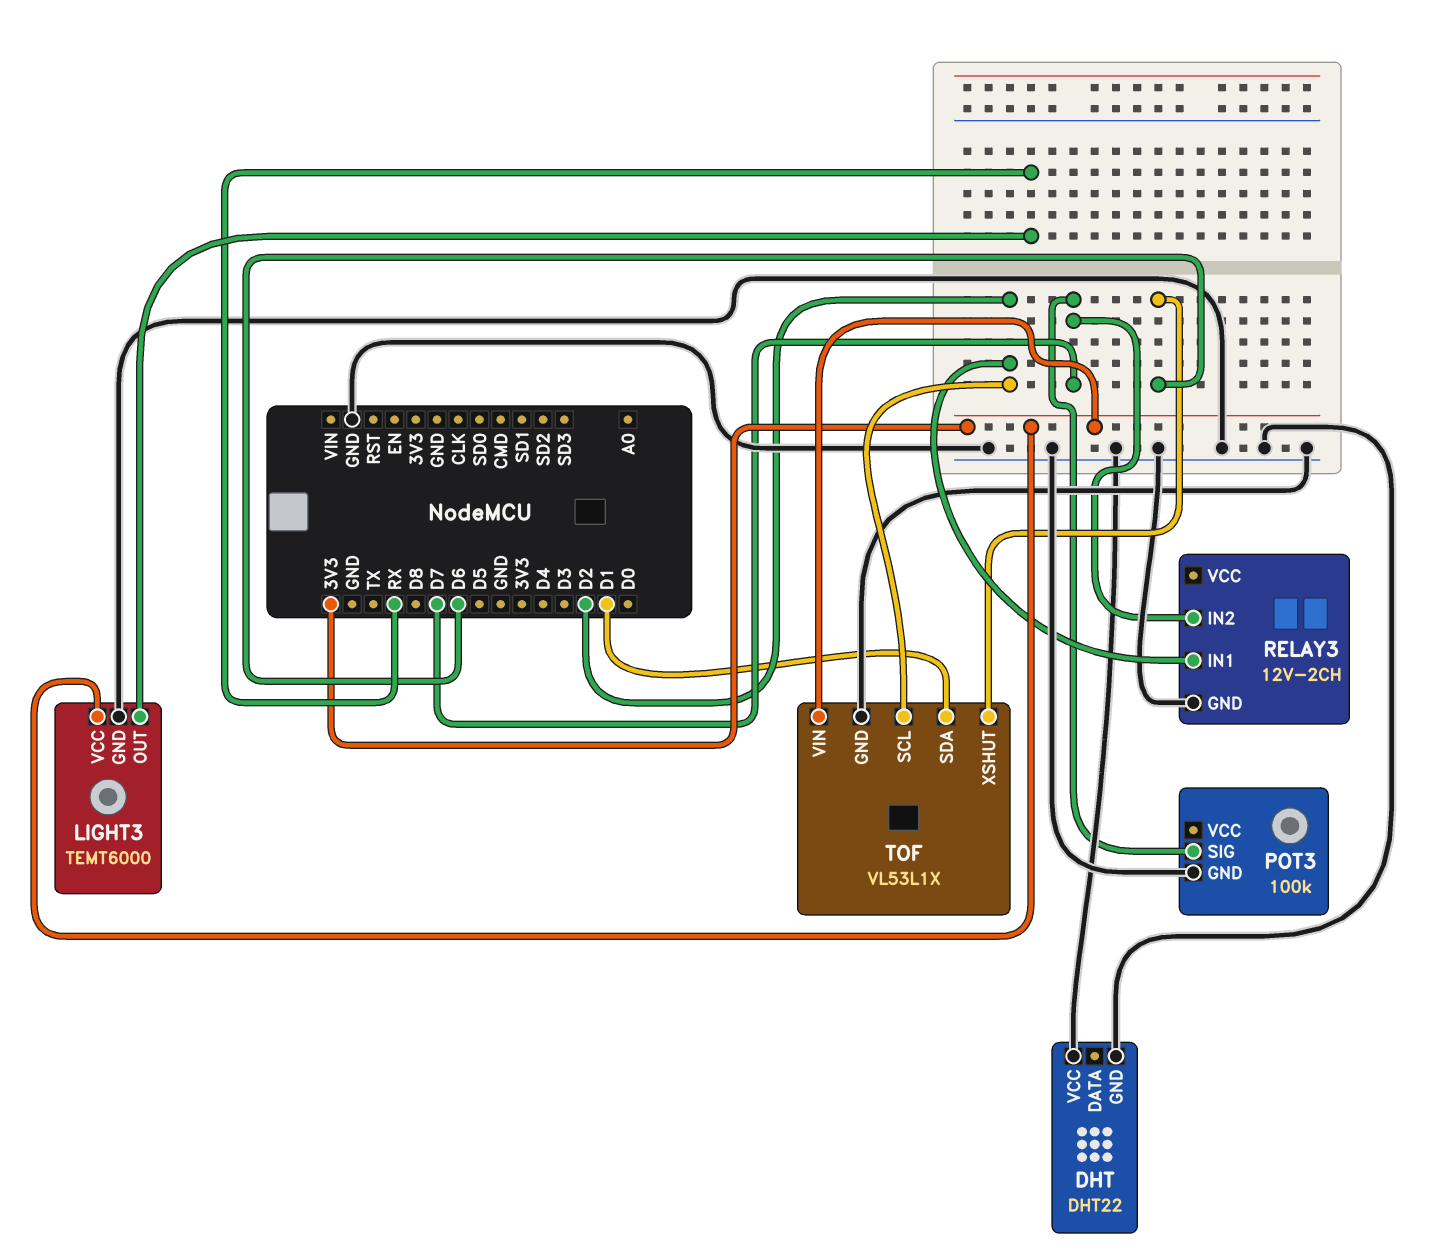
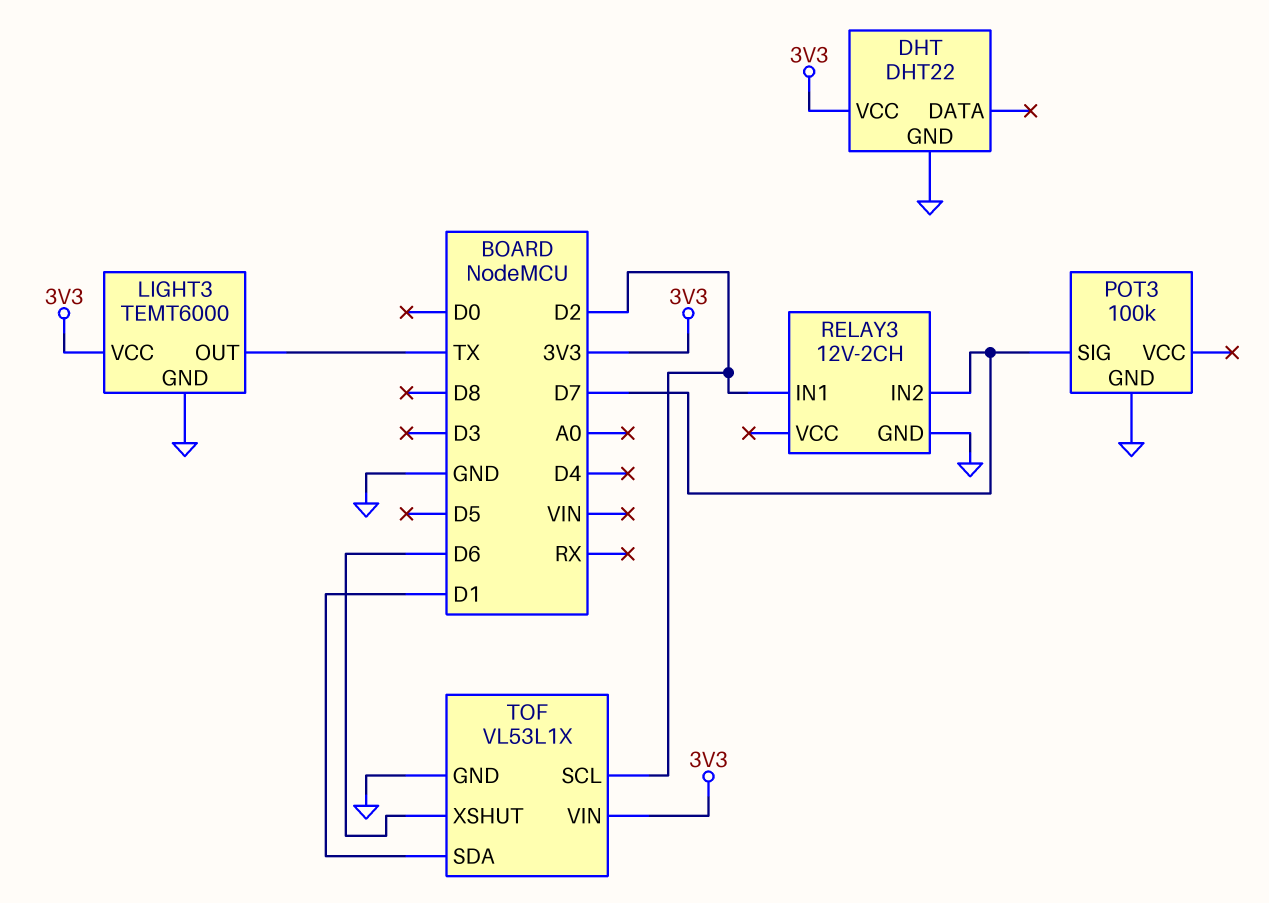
DHT pin VCC: GND -> 3V3
LIGHT3 pin OUT: RX -> TX

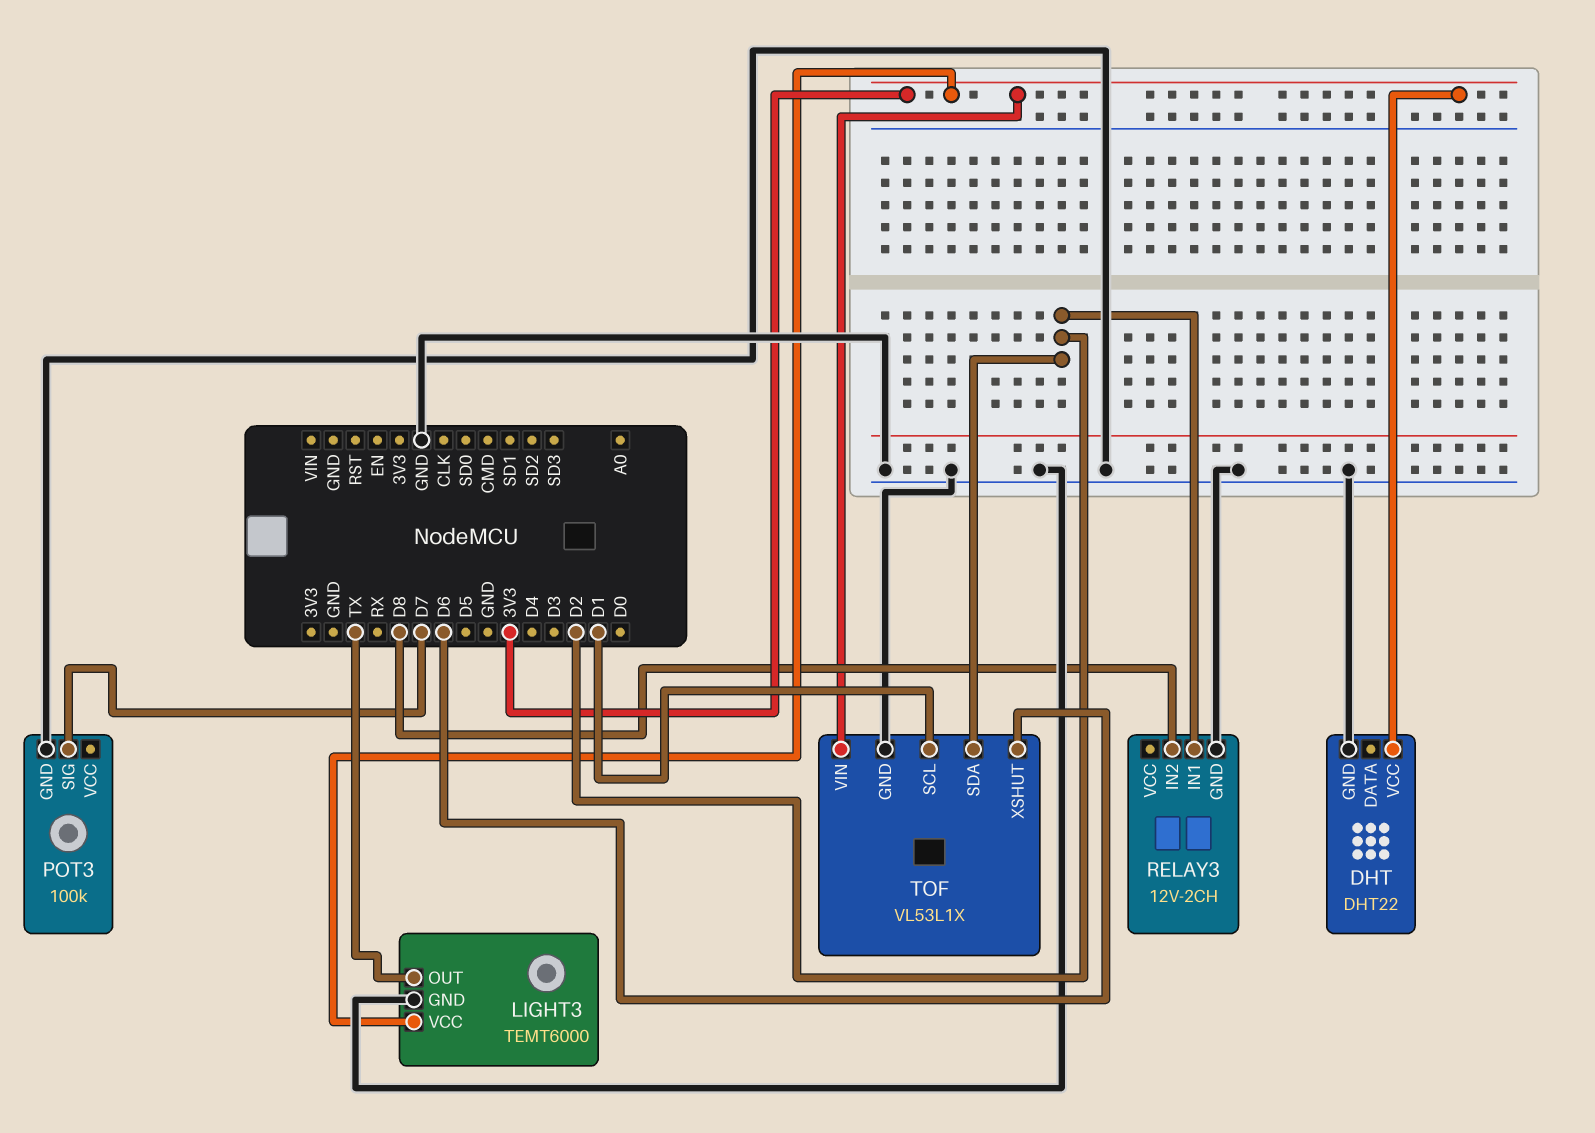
RELAY3 pin IN2: D7 -> D8
TOF pin SCL: D2 -> D1
TOF pin SDA: D1 -> D2

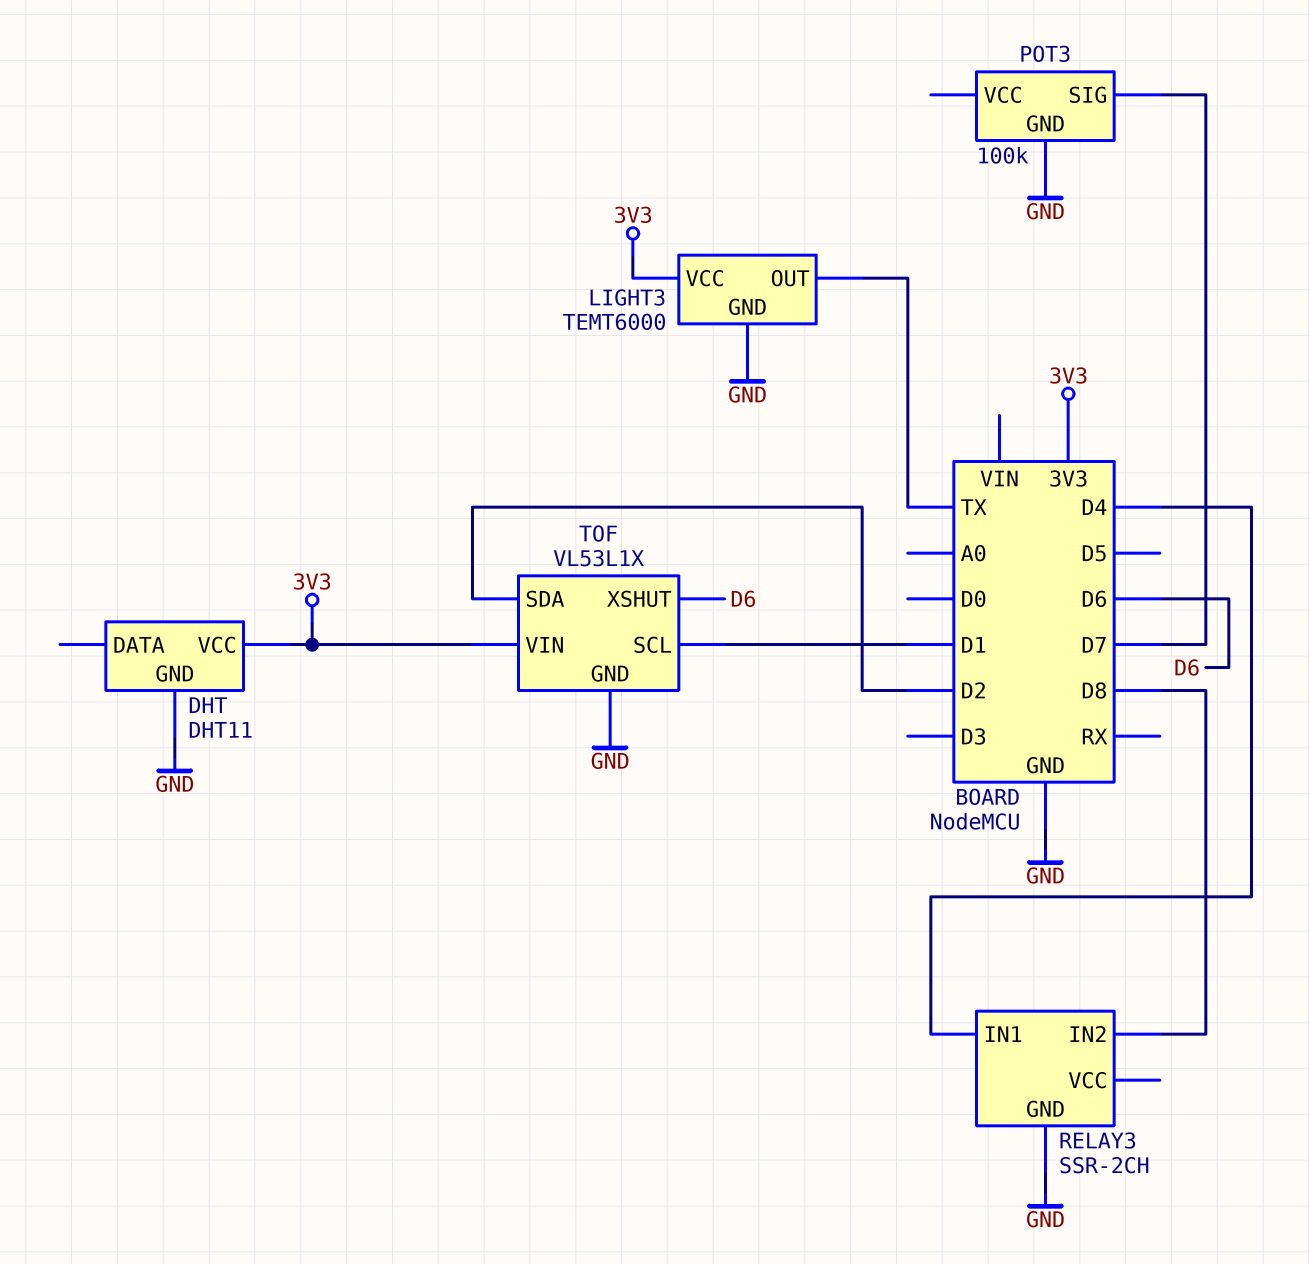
DHT: DHT22 -> DHT11
RELAY3: 12V-2CH -> SSR-2CH
RELAY3 pin IN1: D2 -> D4

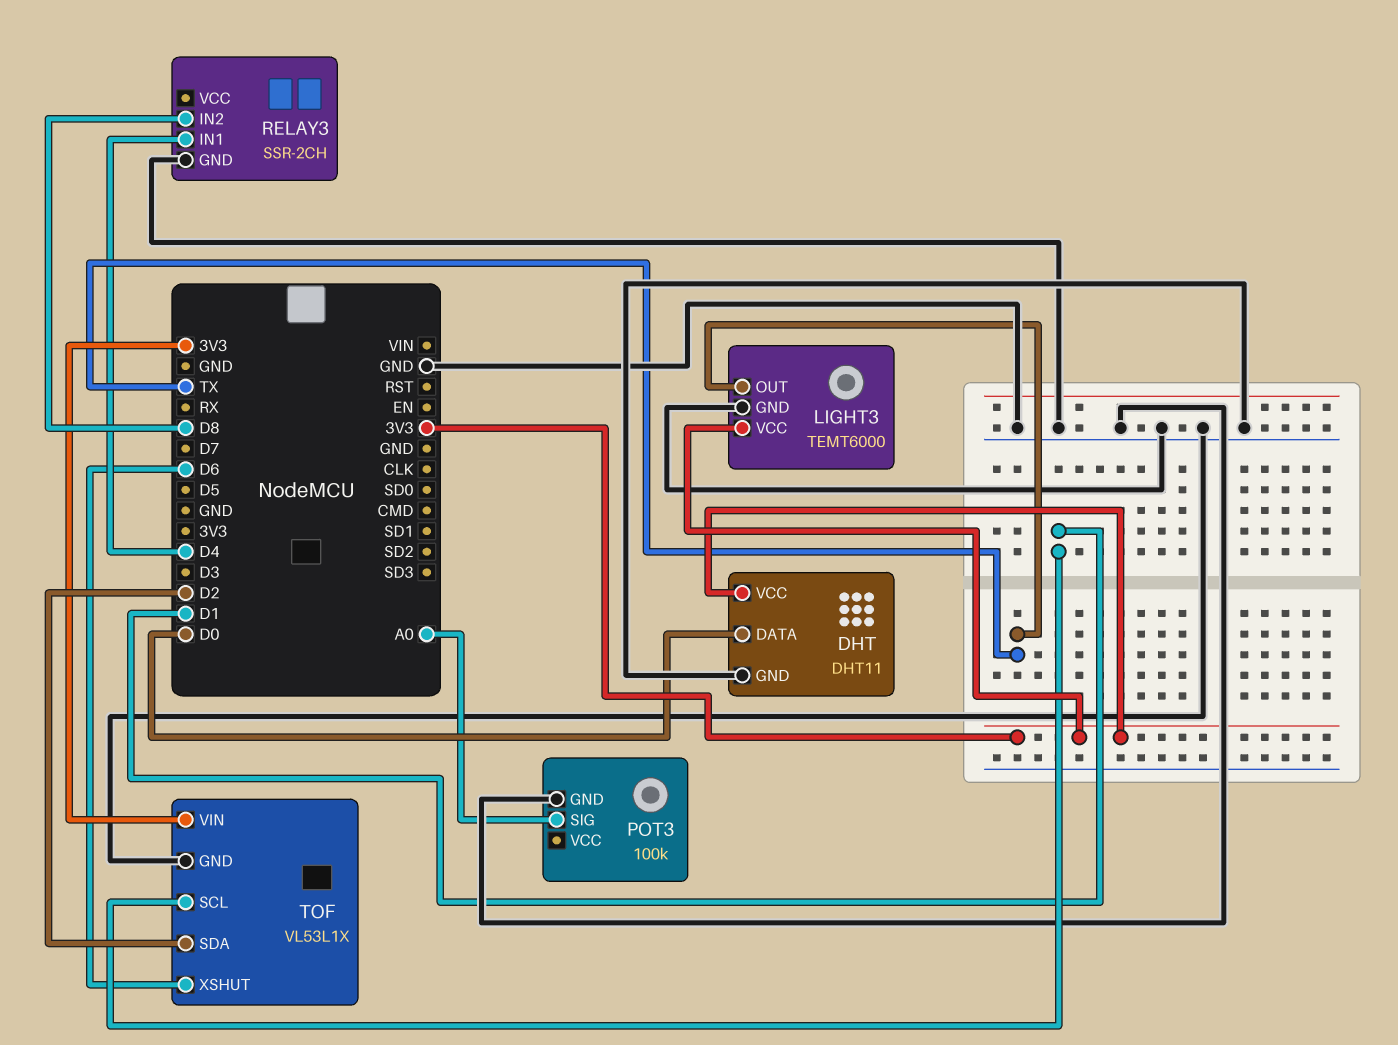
DHT pin DATA: none -> D0
POT3 pin SIG: D7 -> A0

